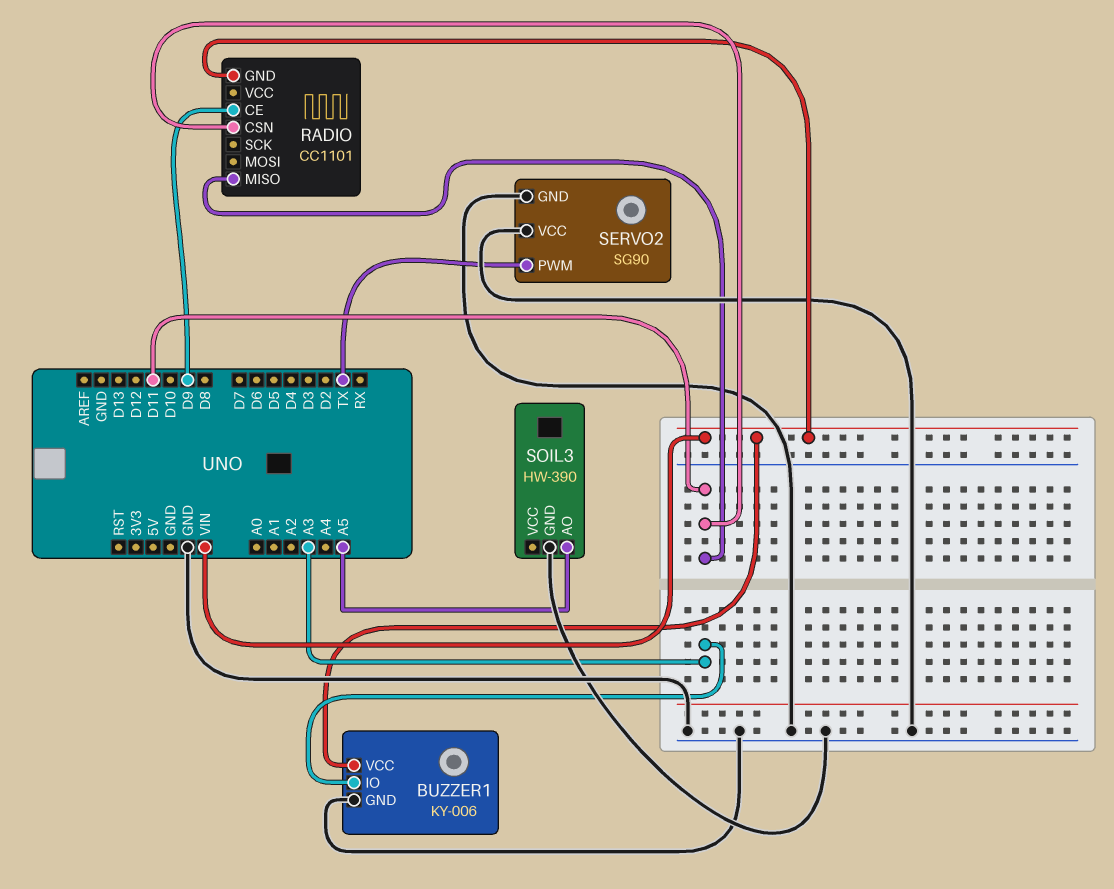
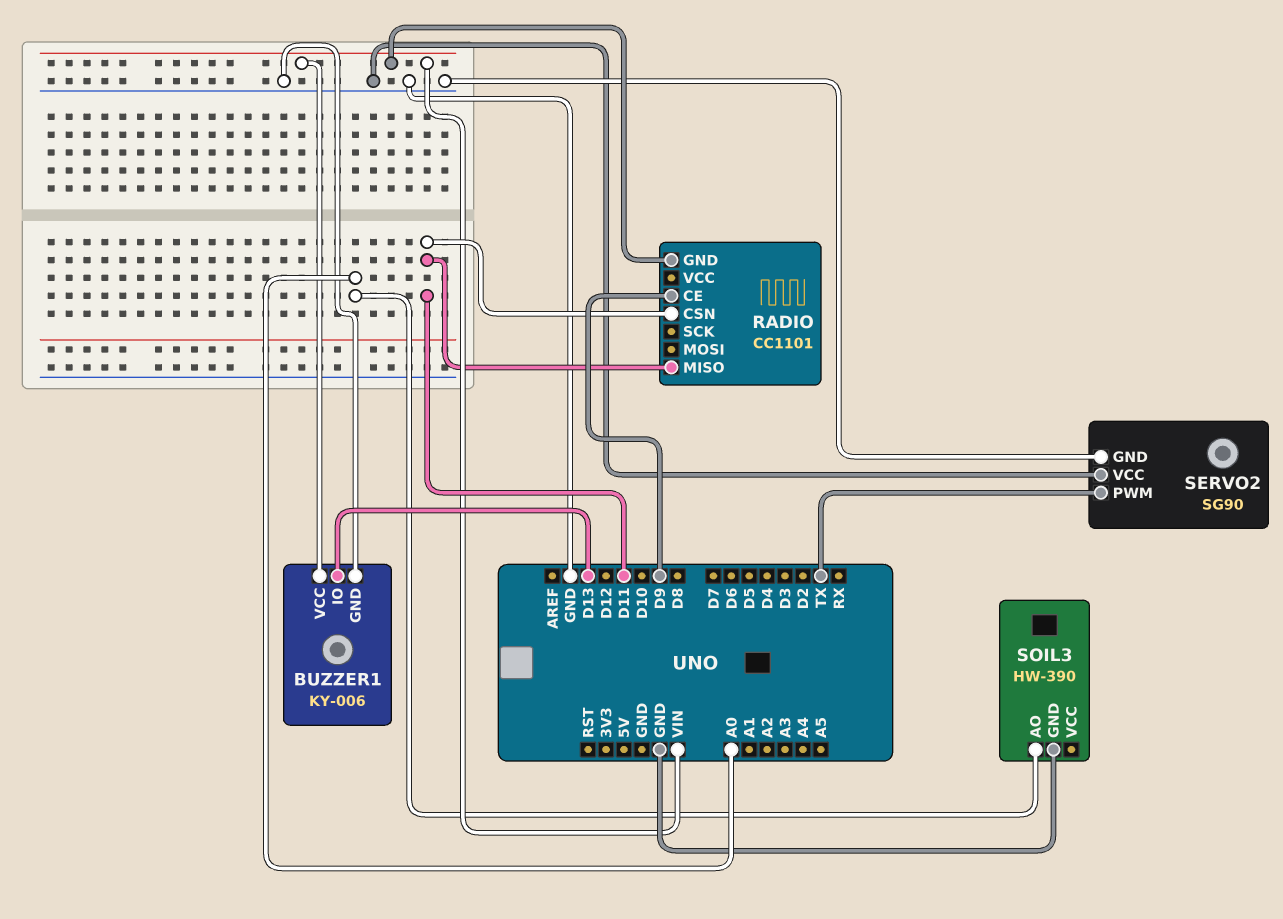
BUZZER1 pin IO: A3 -> D13
SOIL3 pin AO: A5 -> A0

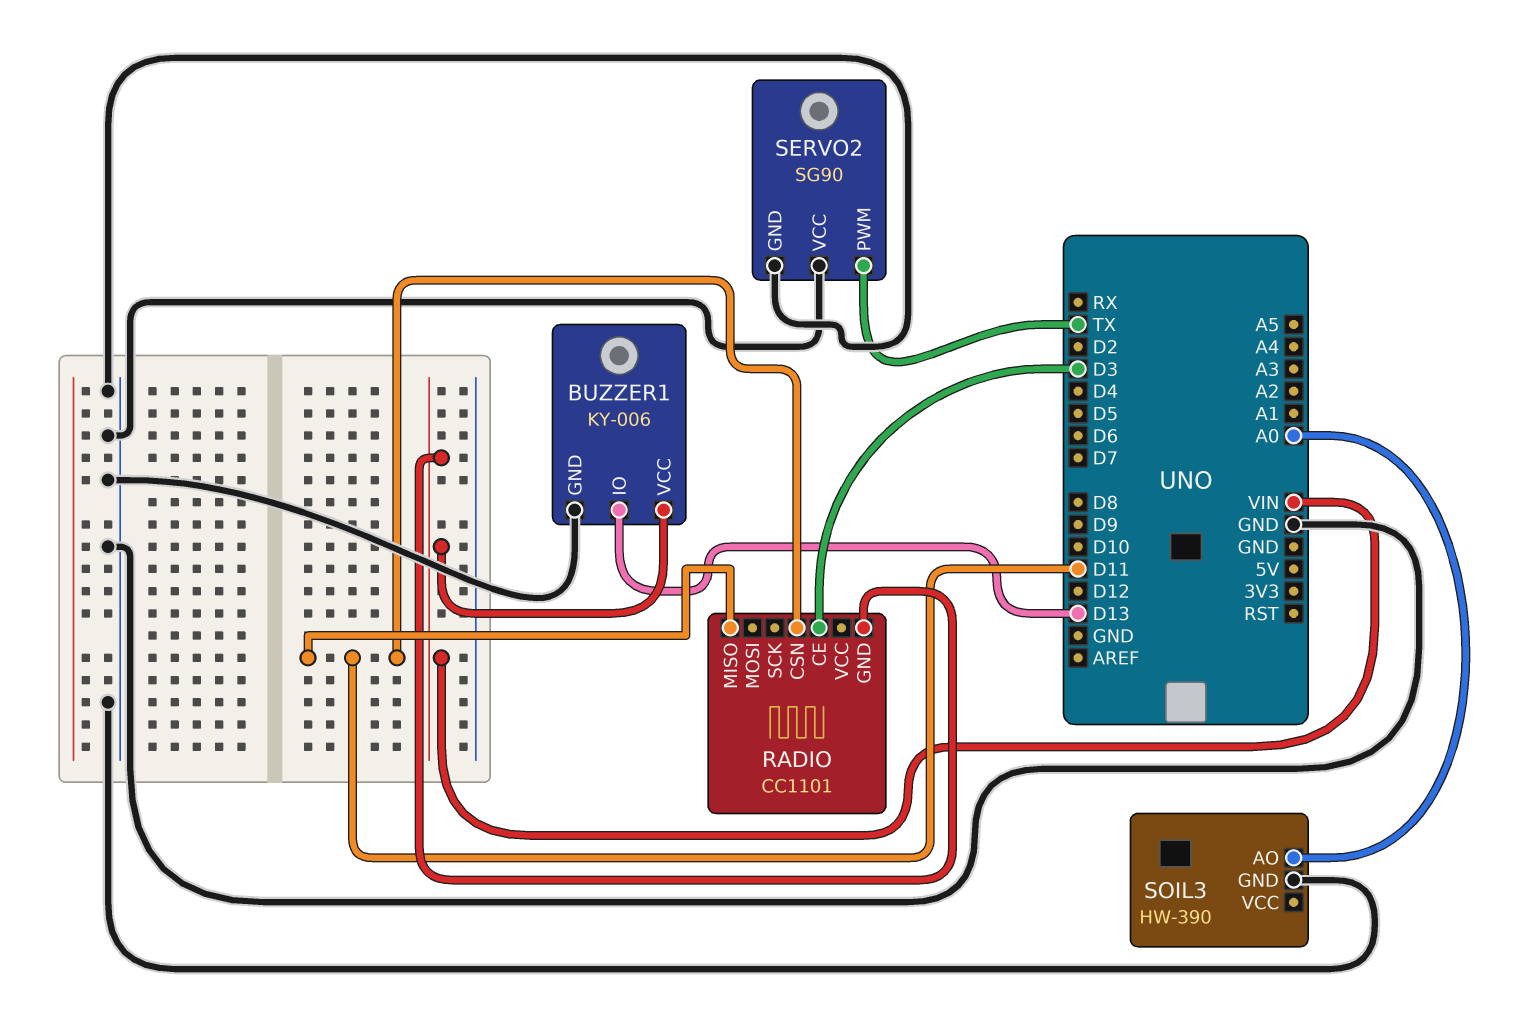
RADIO pin CE: D9 -> D3

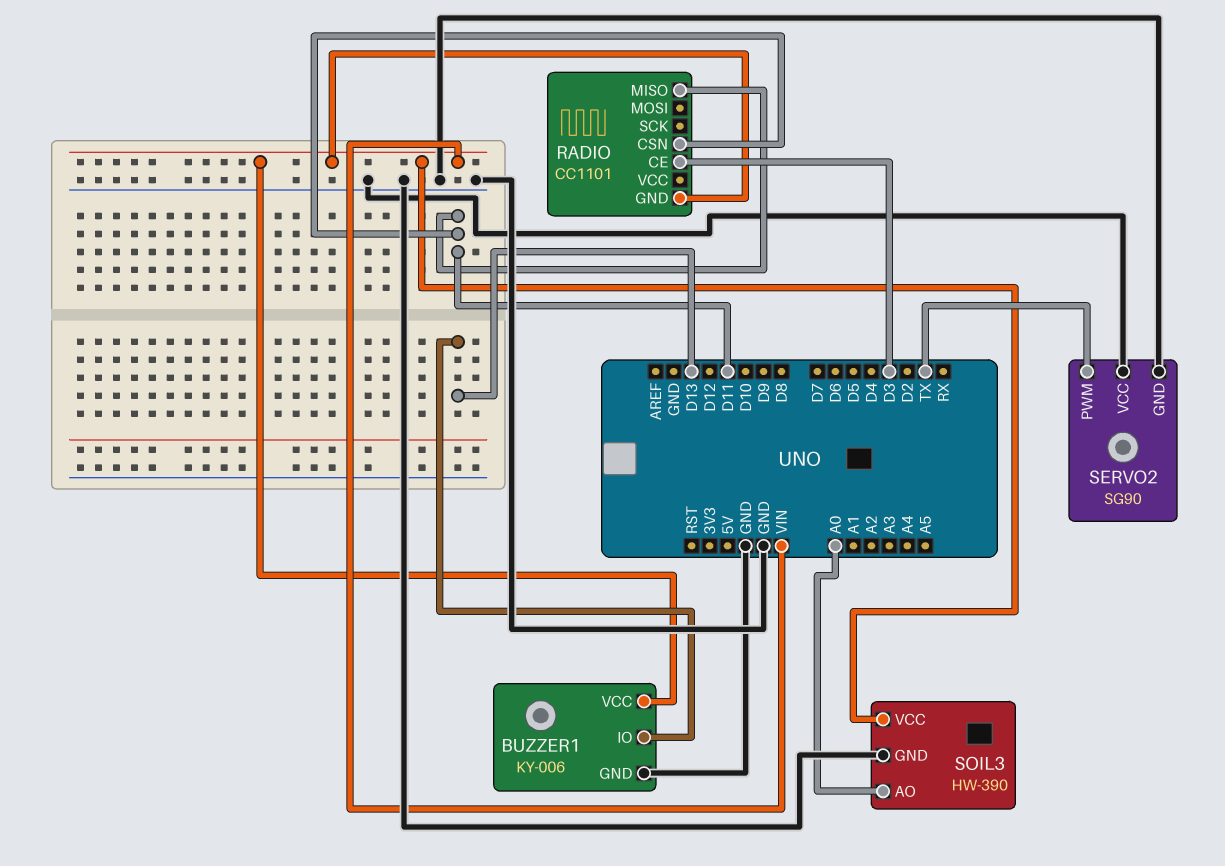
SOIL3 pin VCC: none -> VIN

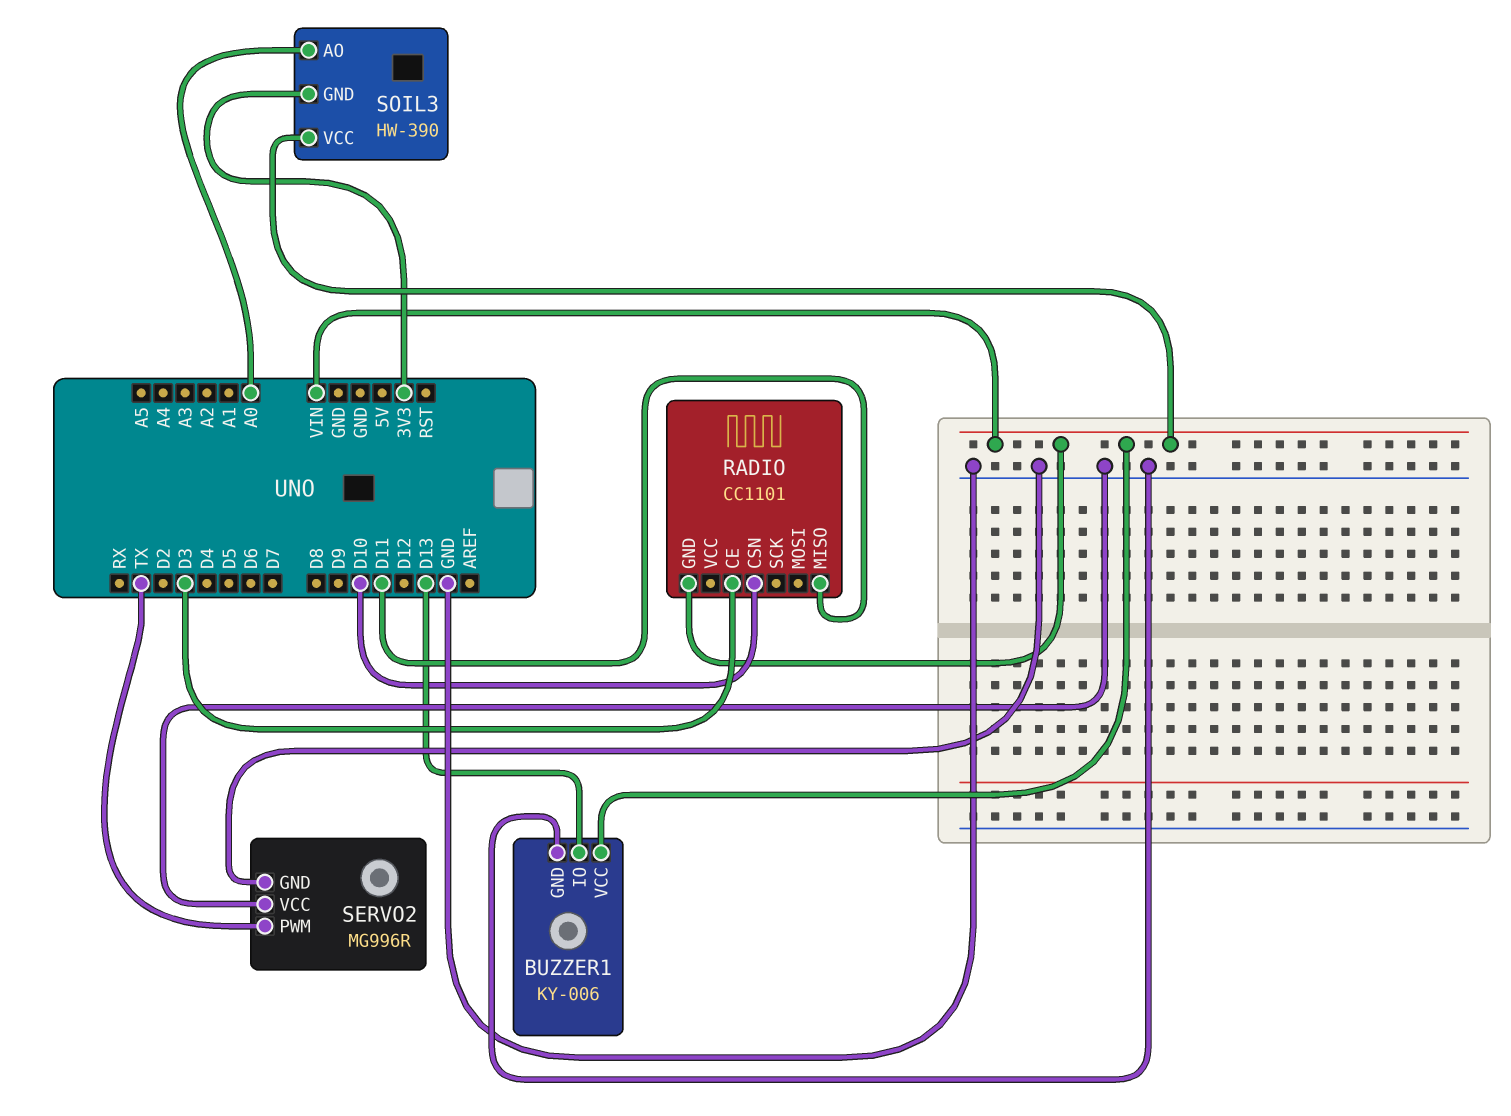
RADIO pin CSN: D11 -> D10
SERVO2: SG90 -> MG996R
SOIL3 pin GND: GND -> 3V3

